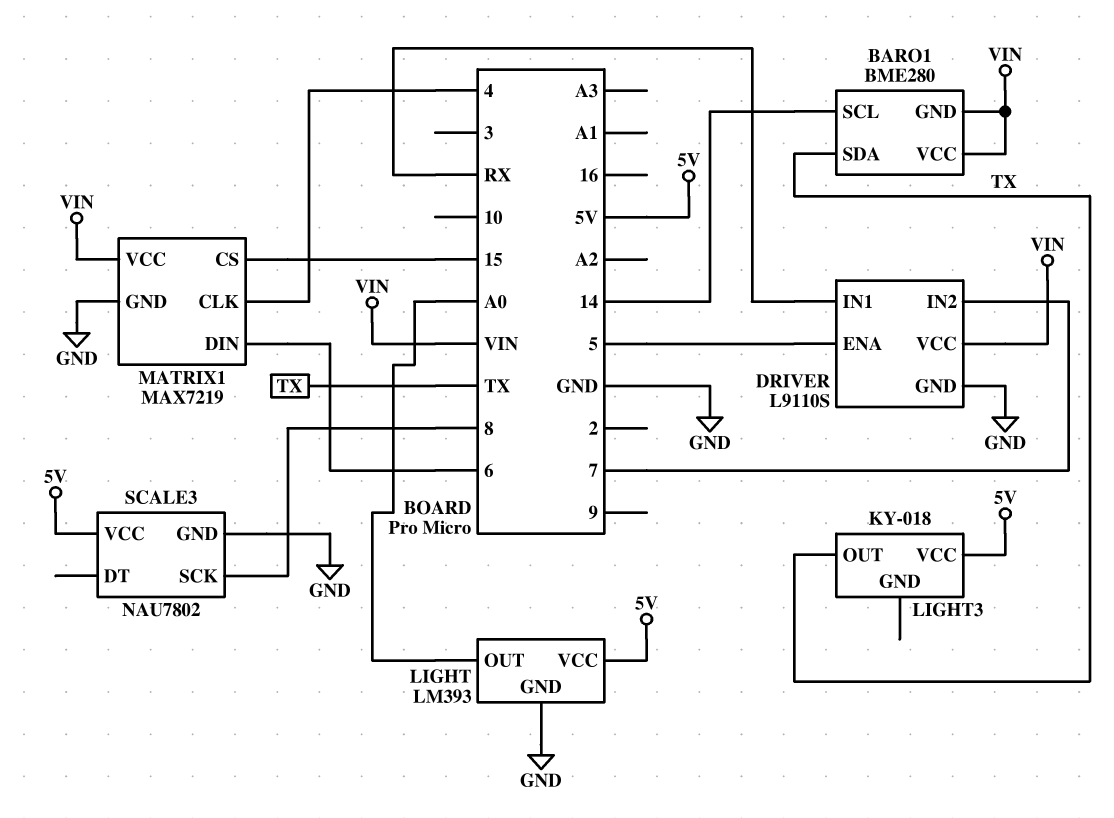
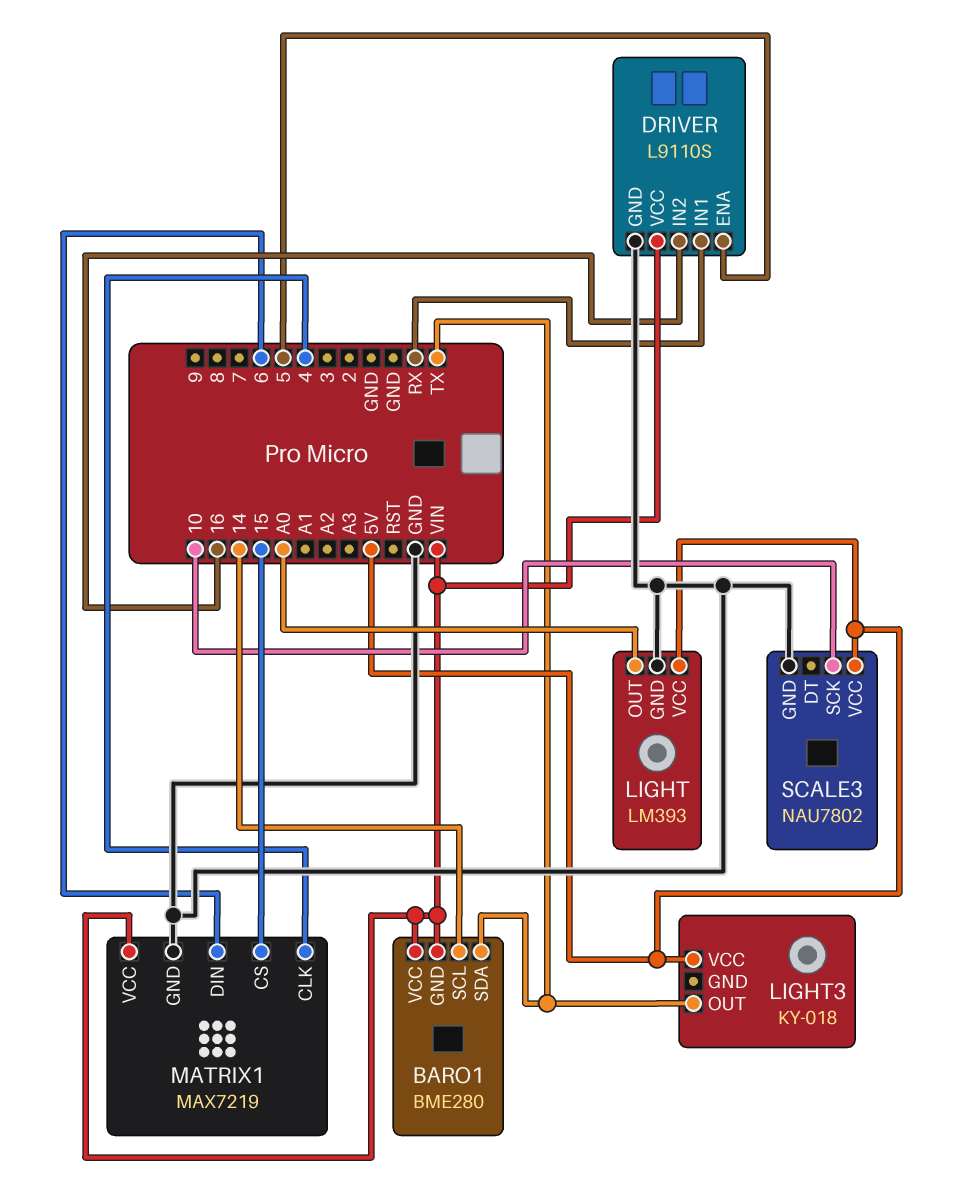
DRIVER pin IN2: 7 -> 16
SCALE3 pin SCK: 8 -> 10

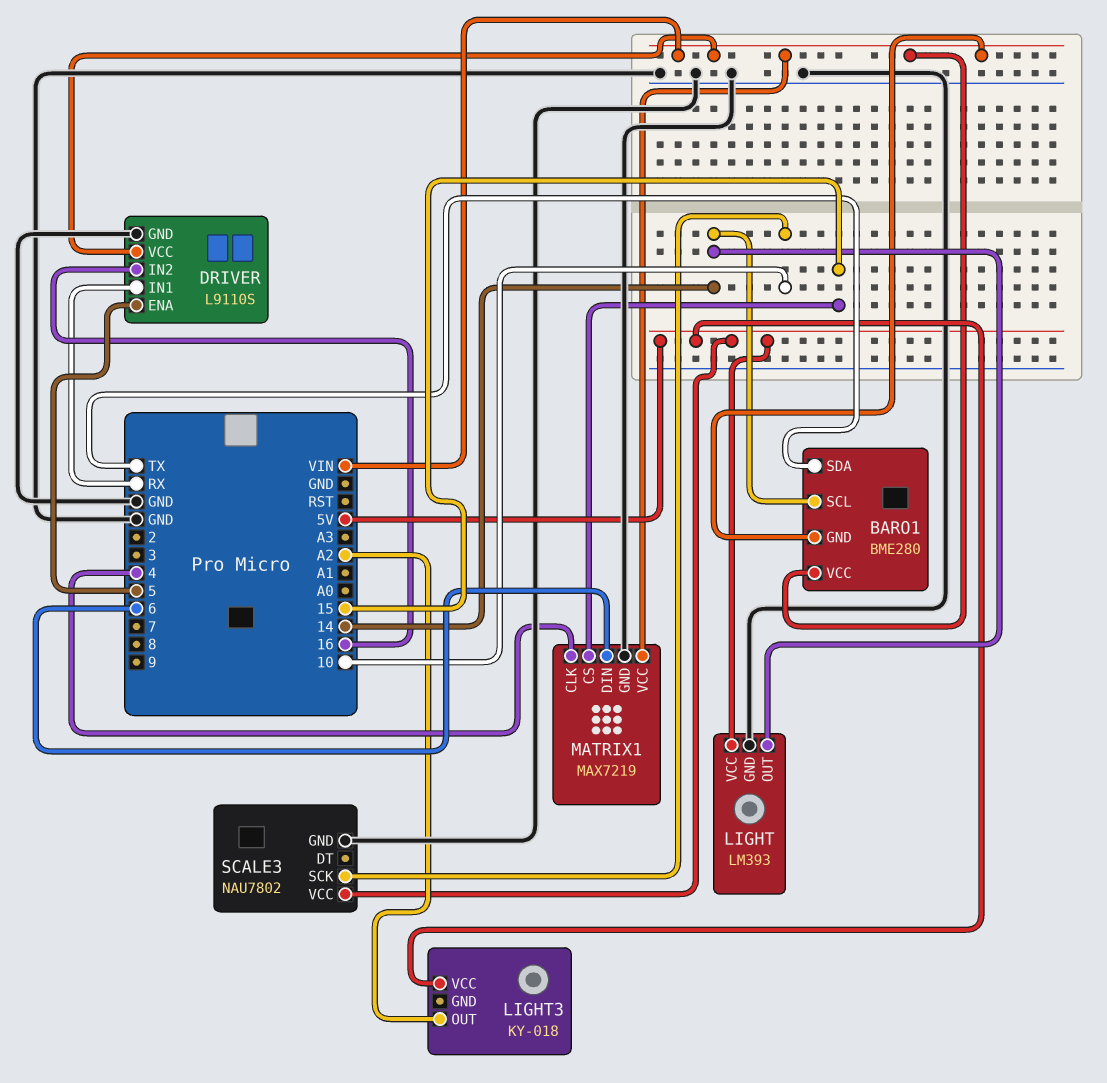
LIGHT pin OUT: A0 -> 14
LIGHT3 pin OUT: TX -> A2

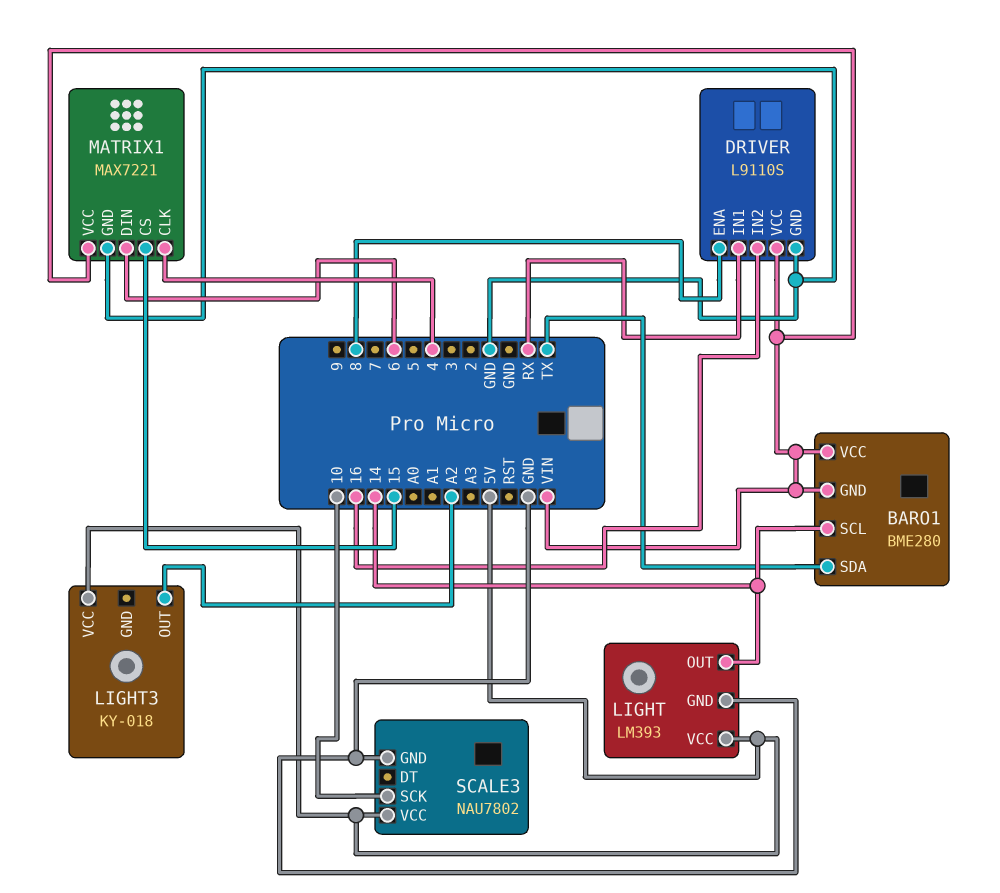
DRIVER pin ENA: 5 -> 8
MATRIX1: MAX7219 -> MAX7221

